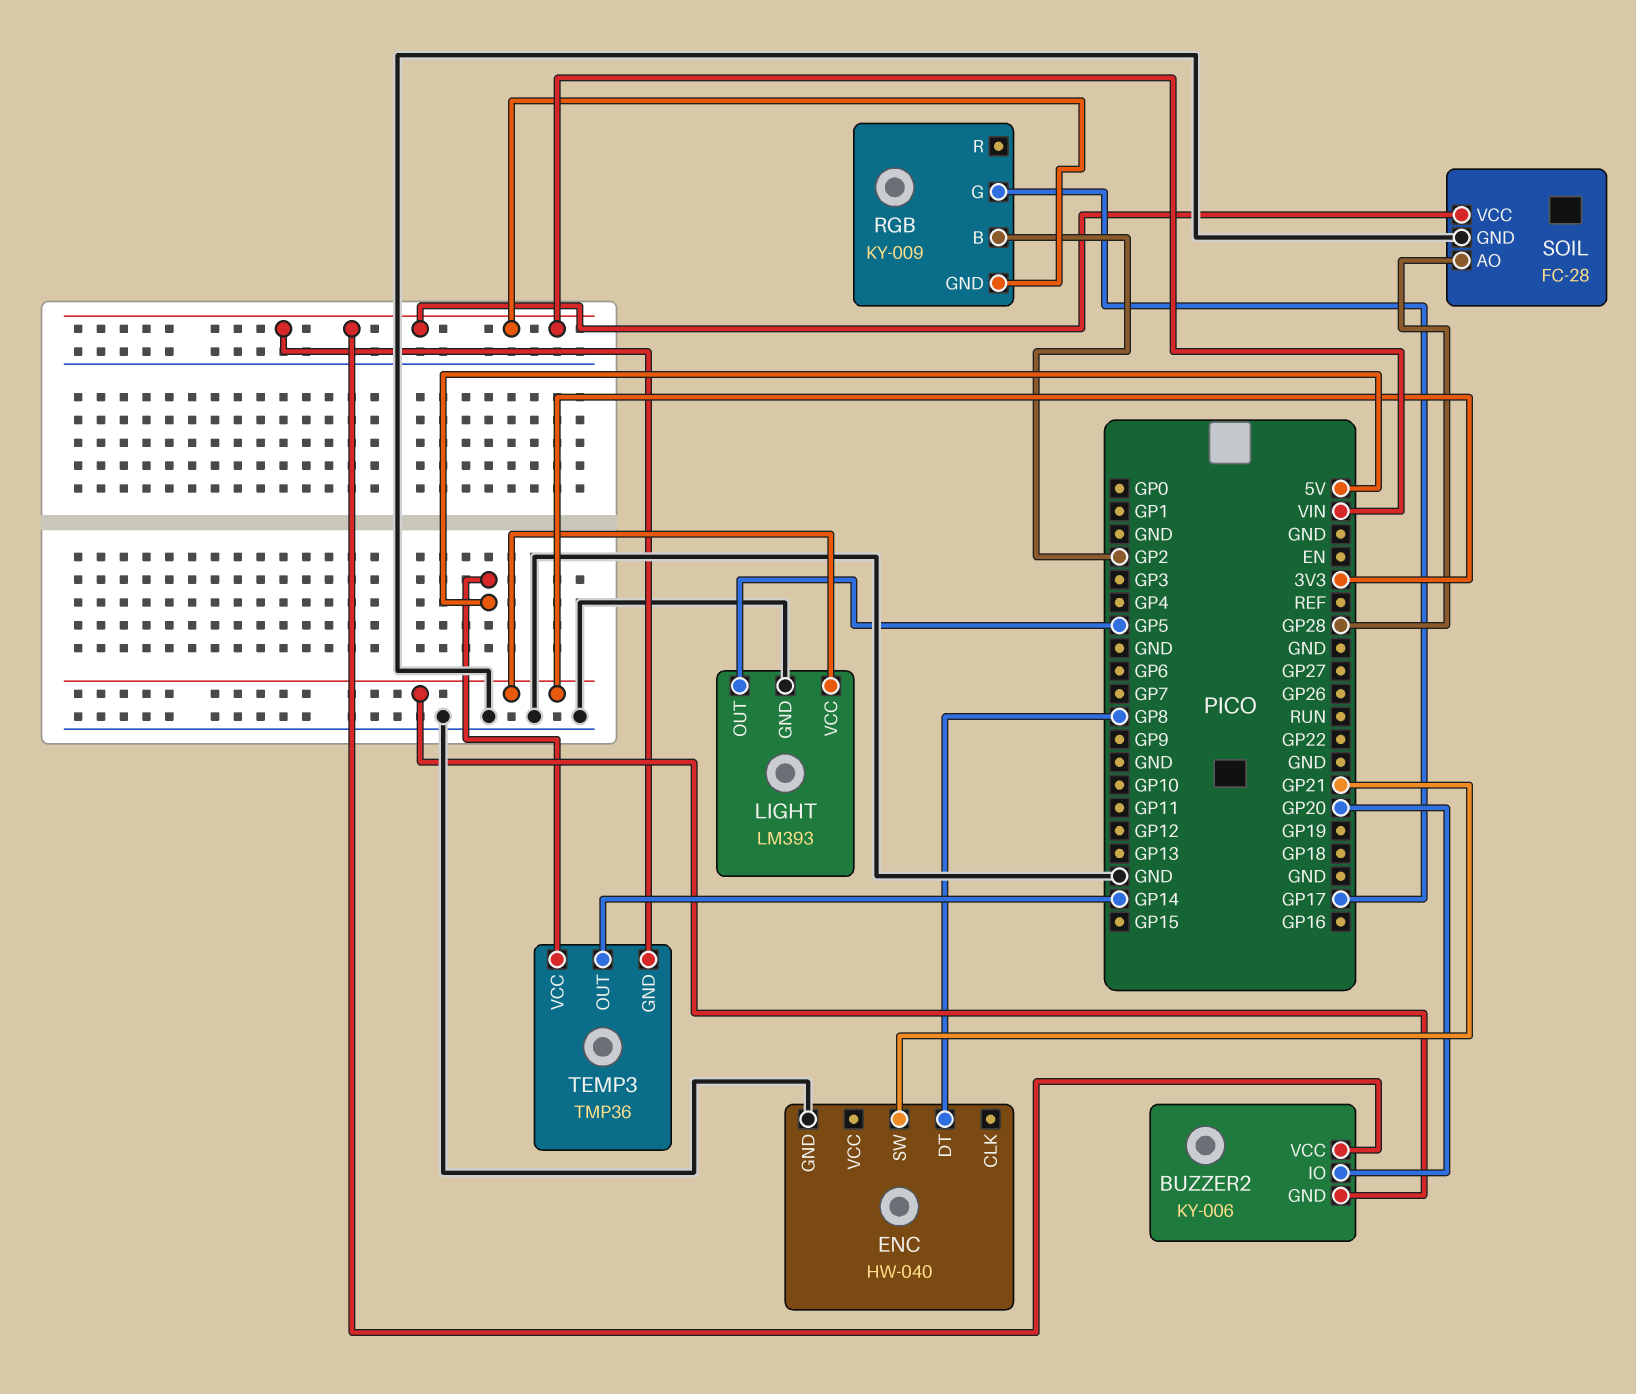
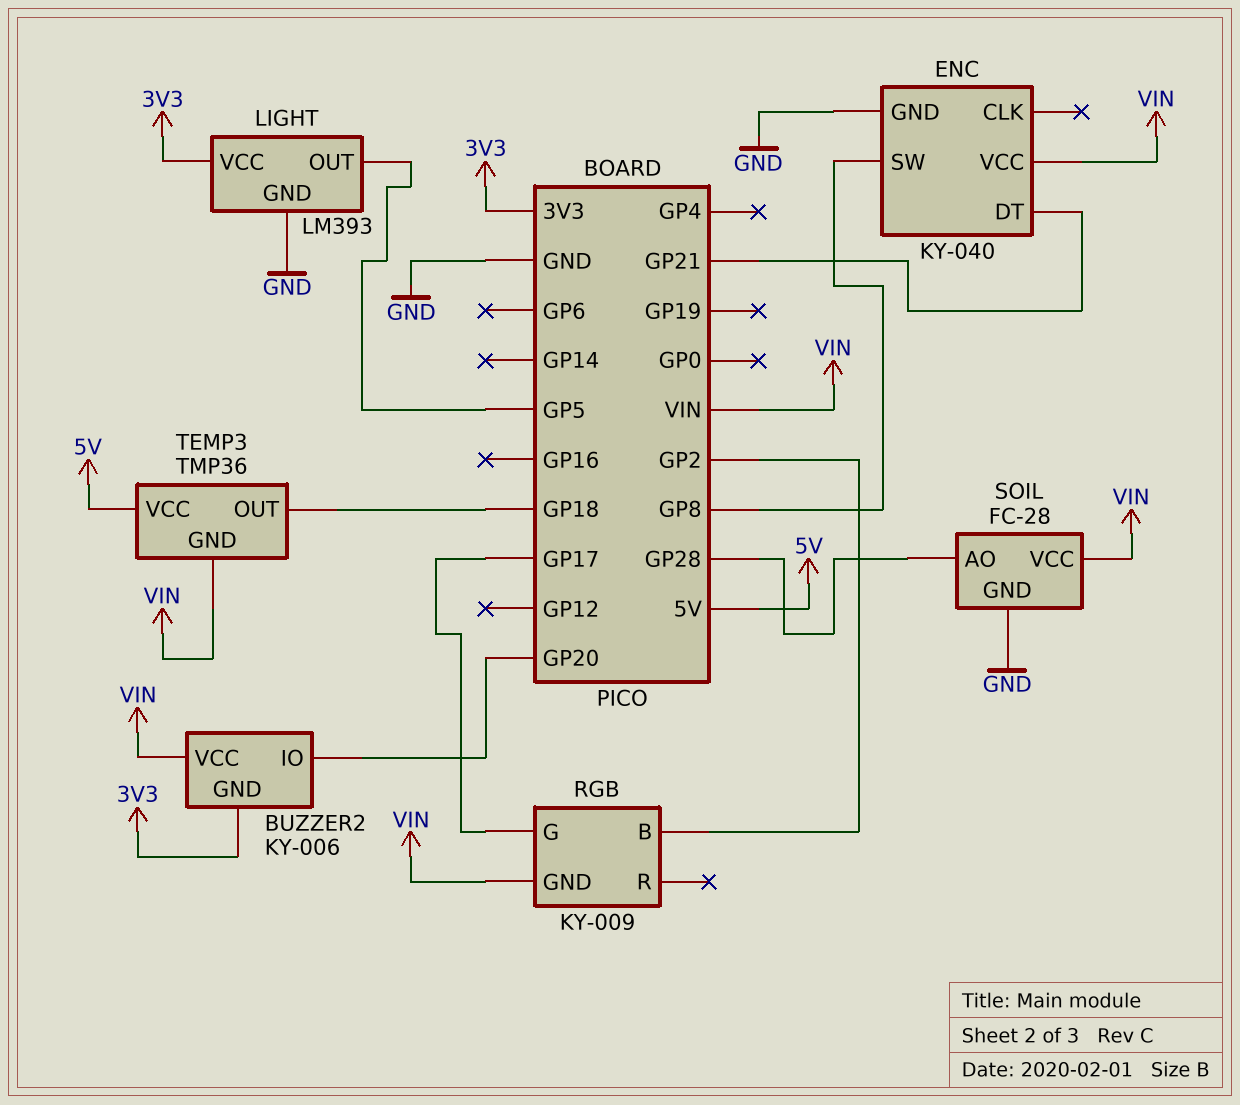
ENC: HW-040 -> KY-040
ENC pin DT: GP8 -> GP21
ENC pin SW: GP21 -> GP8
ENC pin VCC: none -> VIN
TEMP3 pin OUT: GP14 -> GP18

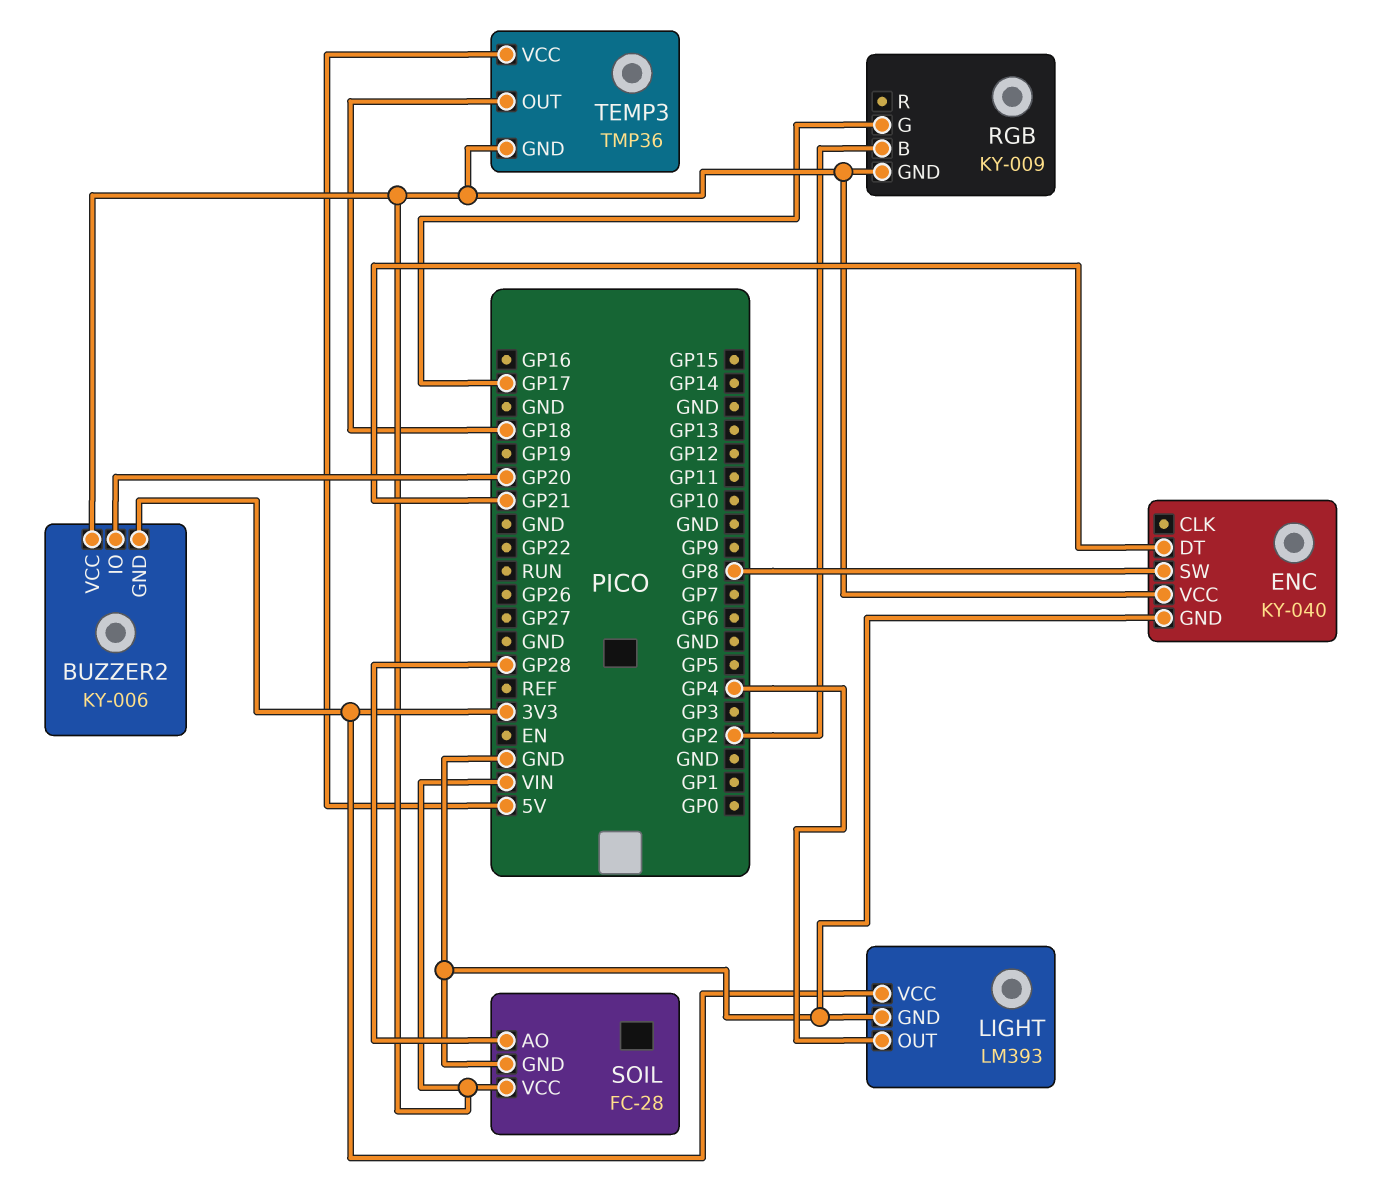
LIGHT pin OUT: GP5 -> GP4

